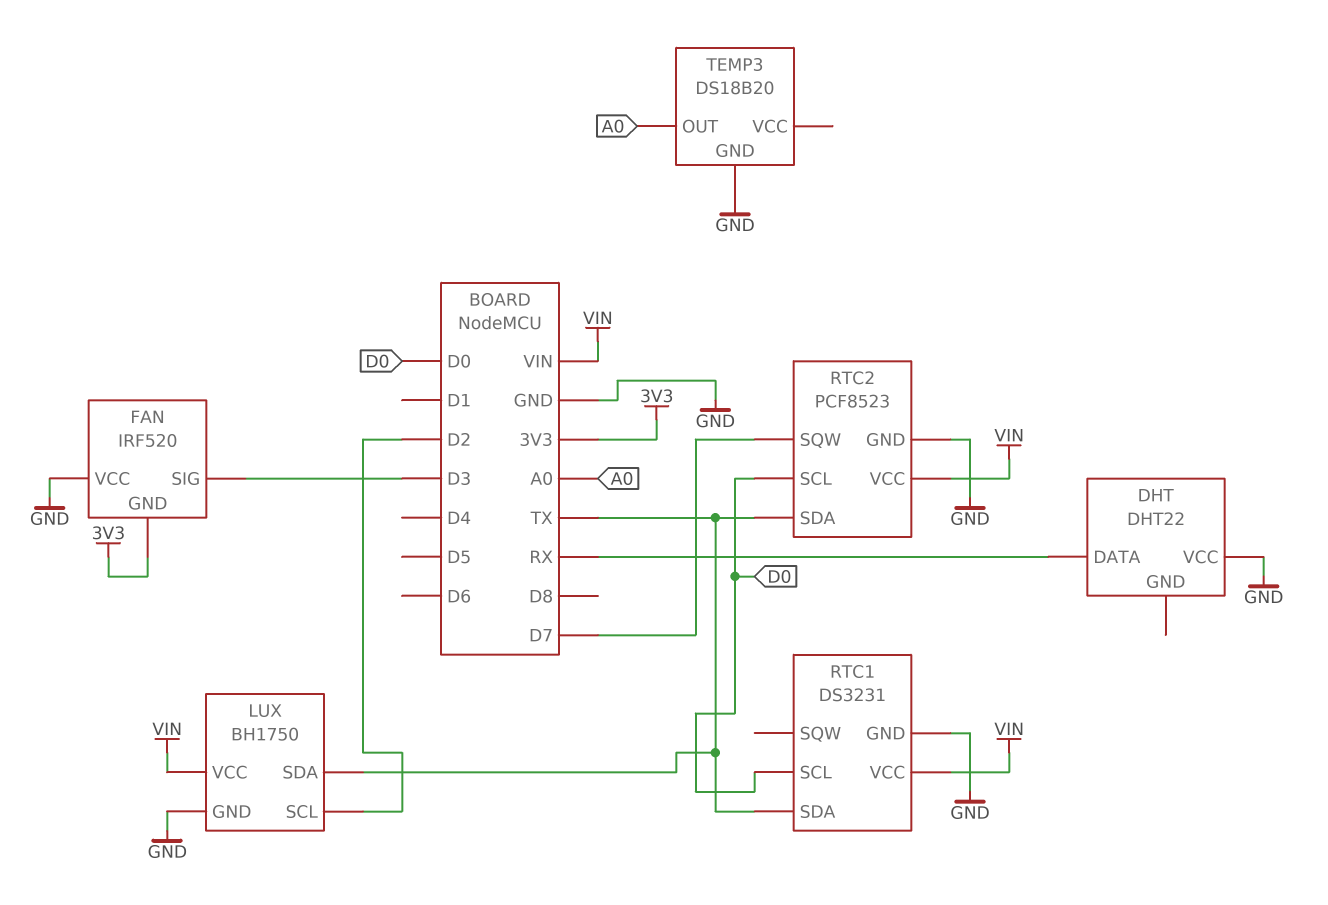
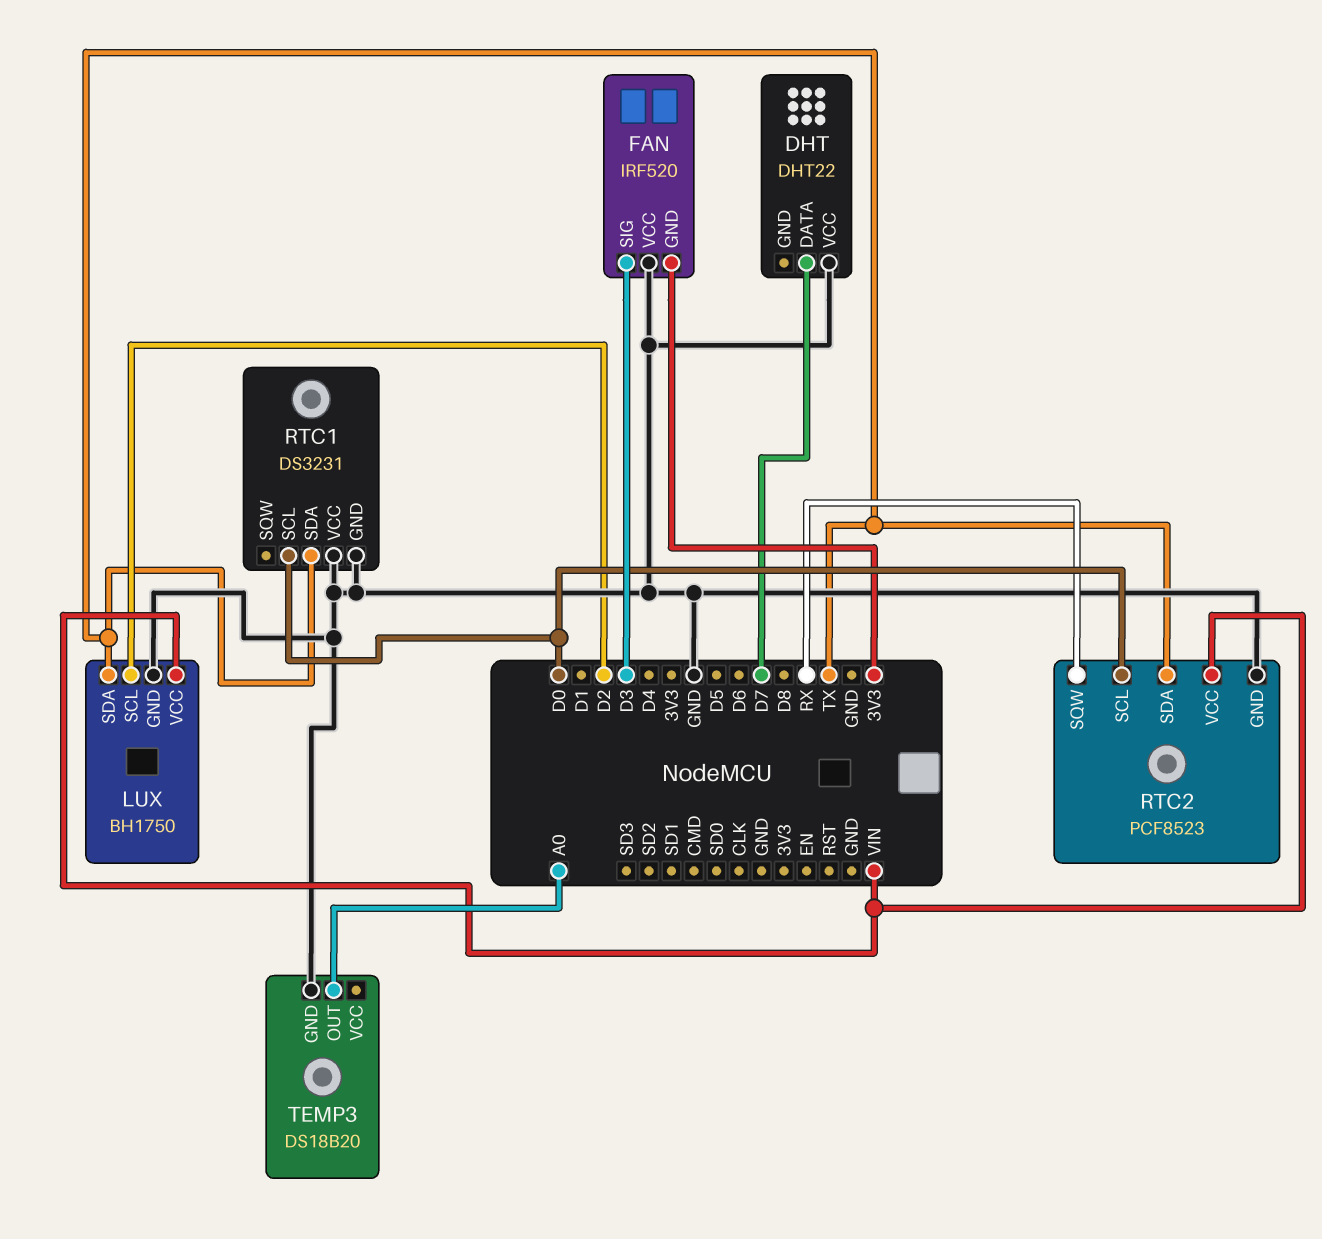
DHT pin DATA: RX -> D7
RTC1 pin VCC: VIN -> GND
RTC2 pin SQW: D7 -> RX

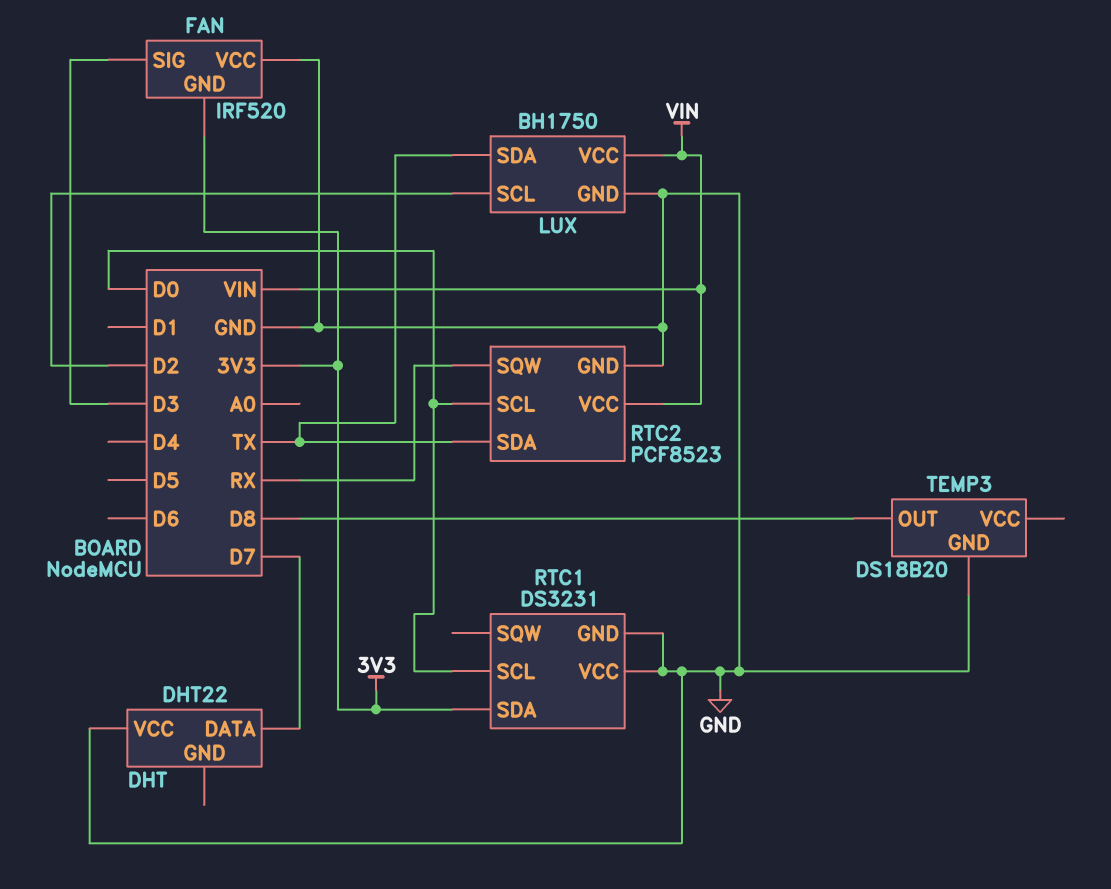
RTC1 pin SDA: TX -> 3V3
TEMP3 pin OUT: A0 -> D8

